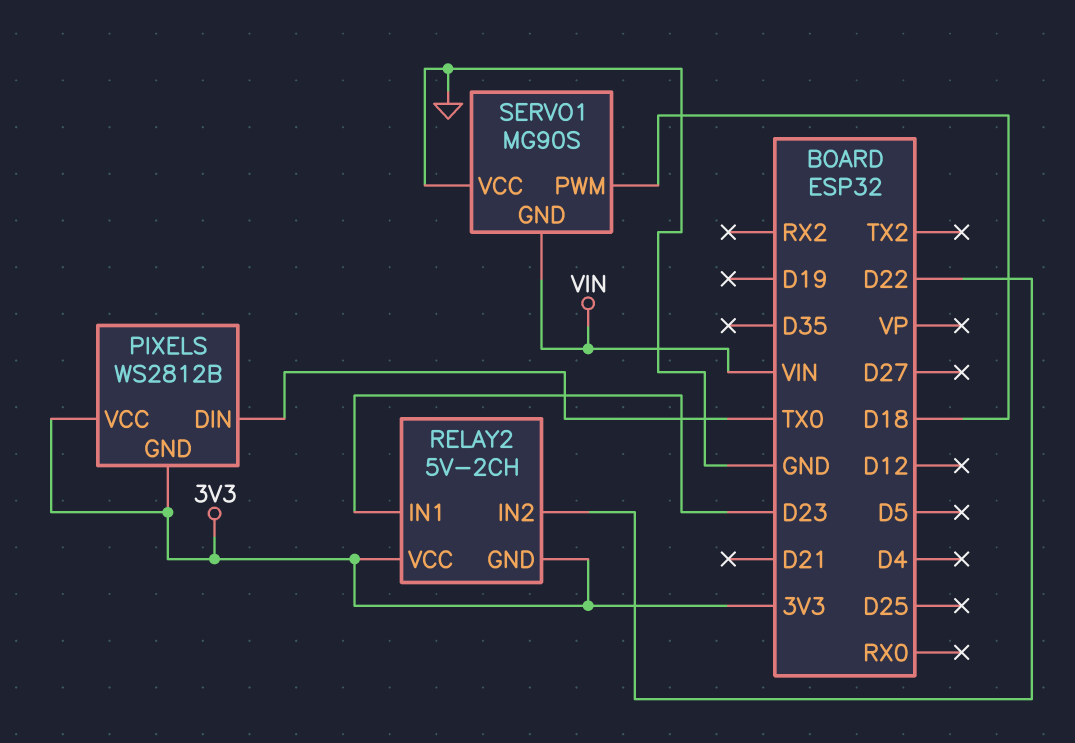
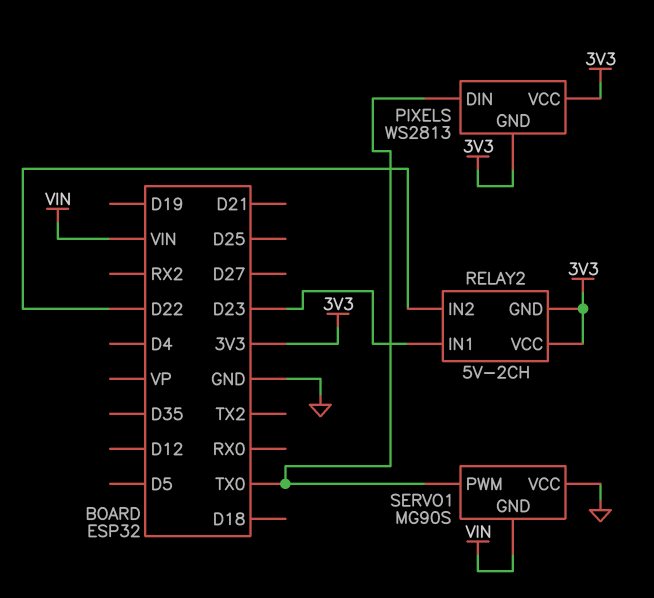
PIXELS: WS2812B -> WS2813
SERVO1 pin PWM: D18 -> TX0

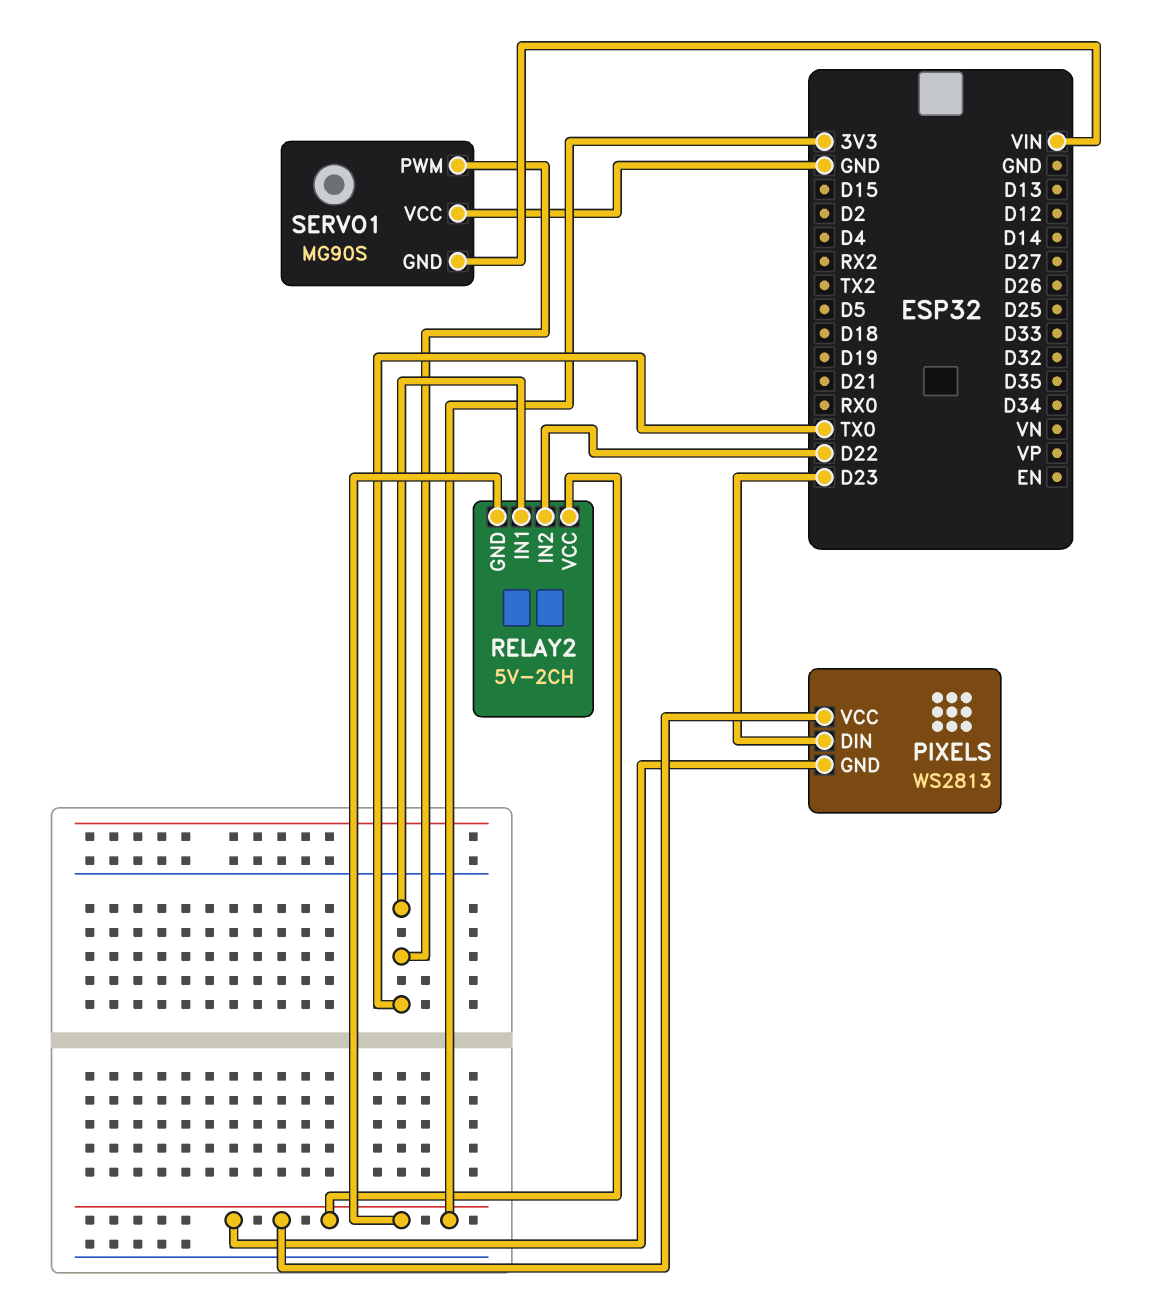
PIXELS pin DIN: TX0 -> D23
RELAY2 pin IN1: D23 -> TX0

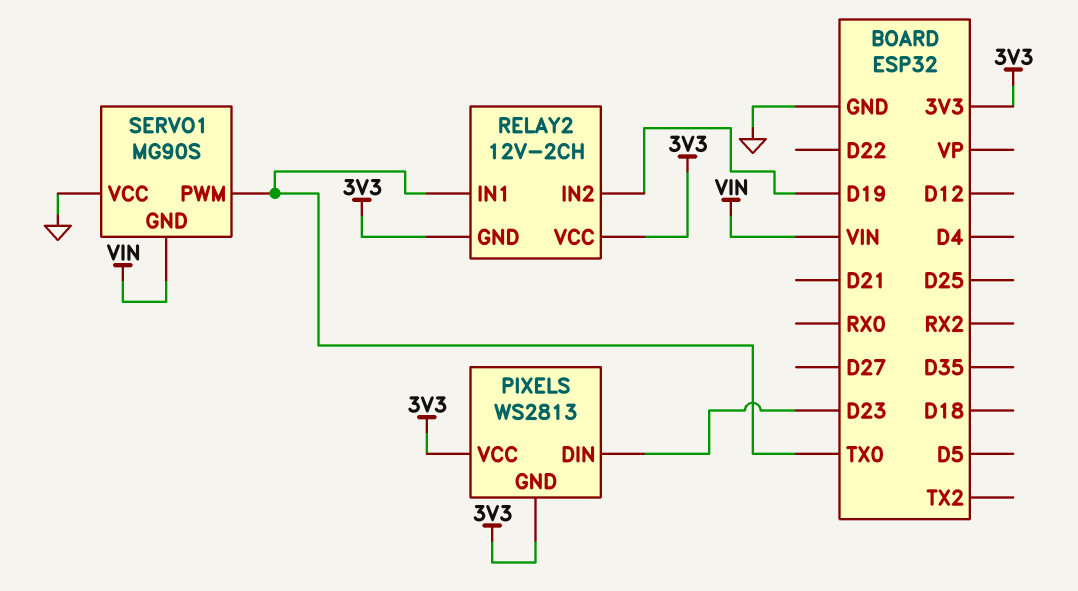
RELAY2: 5V-2CH -> 12V-2CH
RELAY2 pin IN2: D22 -> D19

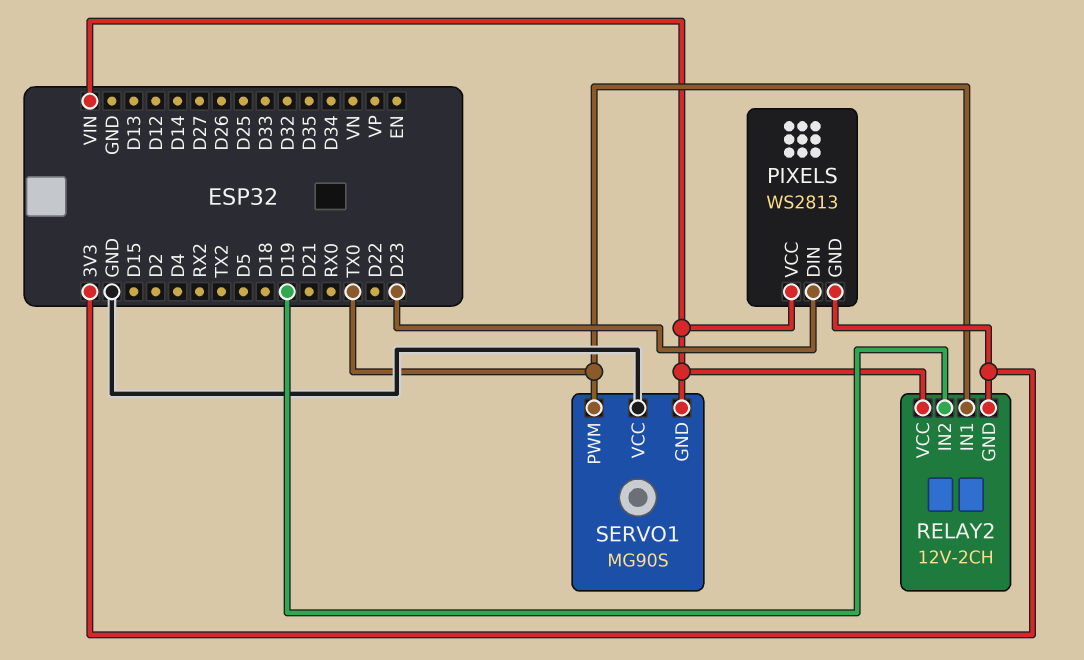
PIXELS pin VCC: 3V3 -> VIN
RELAY2 pin VCC: 3V3 -> VIN

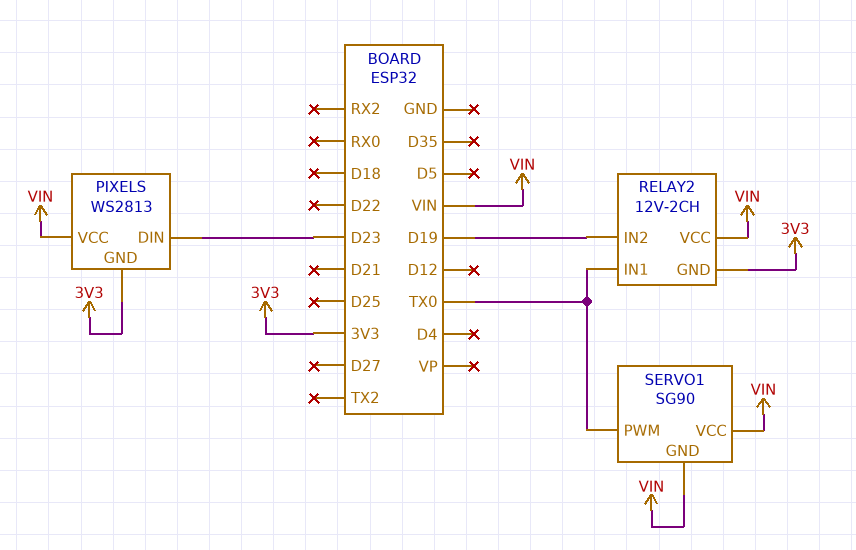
SERVO1: MG90S -> SG90
SERVO1 pin VCC: GND -> VIN

